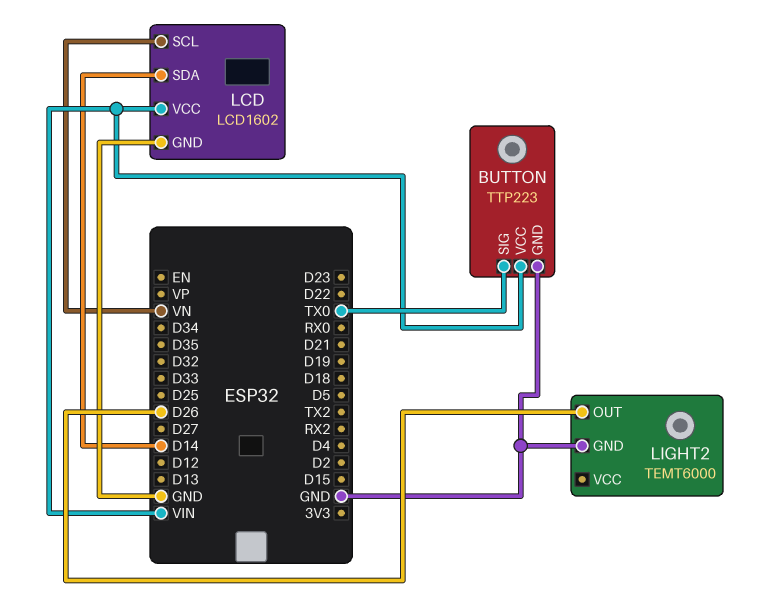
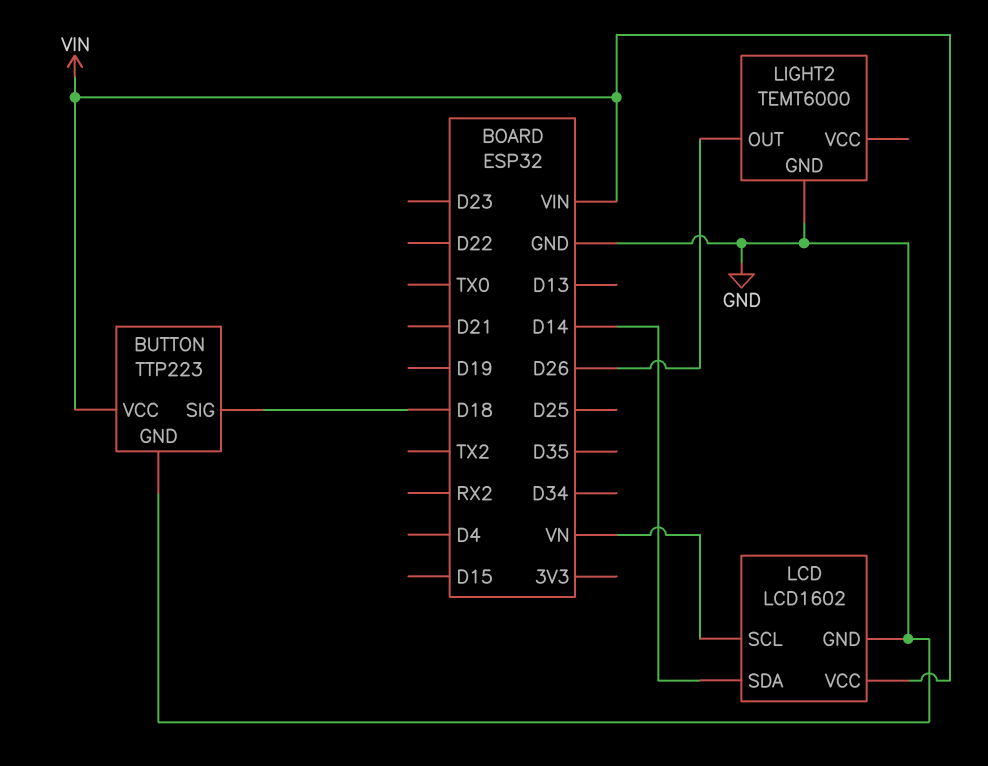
BUTTON pin SIG: TX0 -> D18

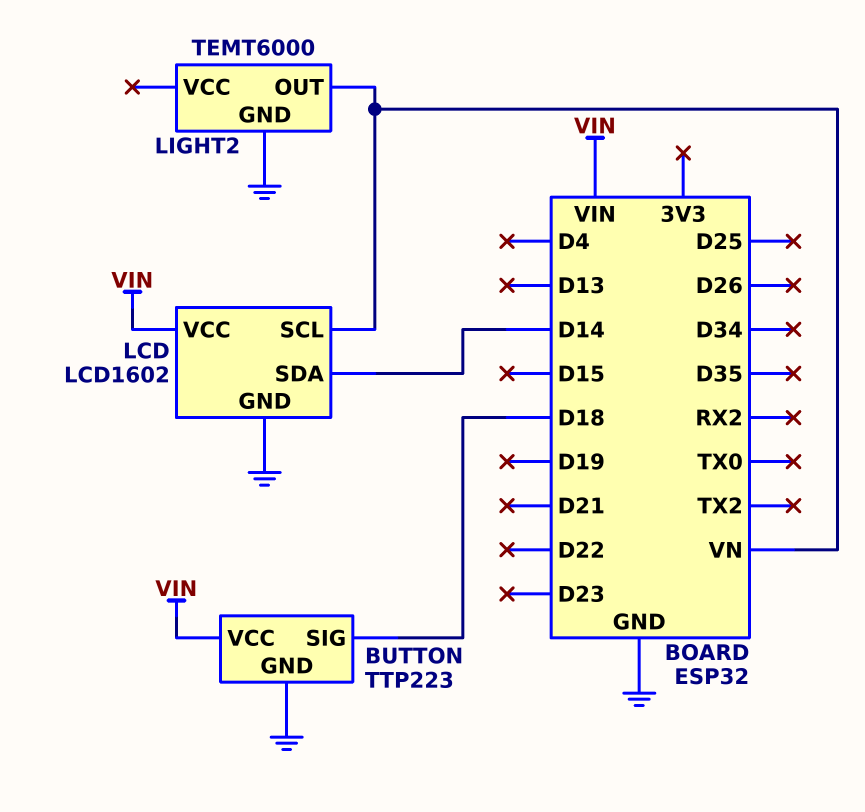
LIGHT2 pin OUT: D26 -> VN

